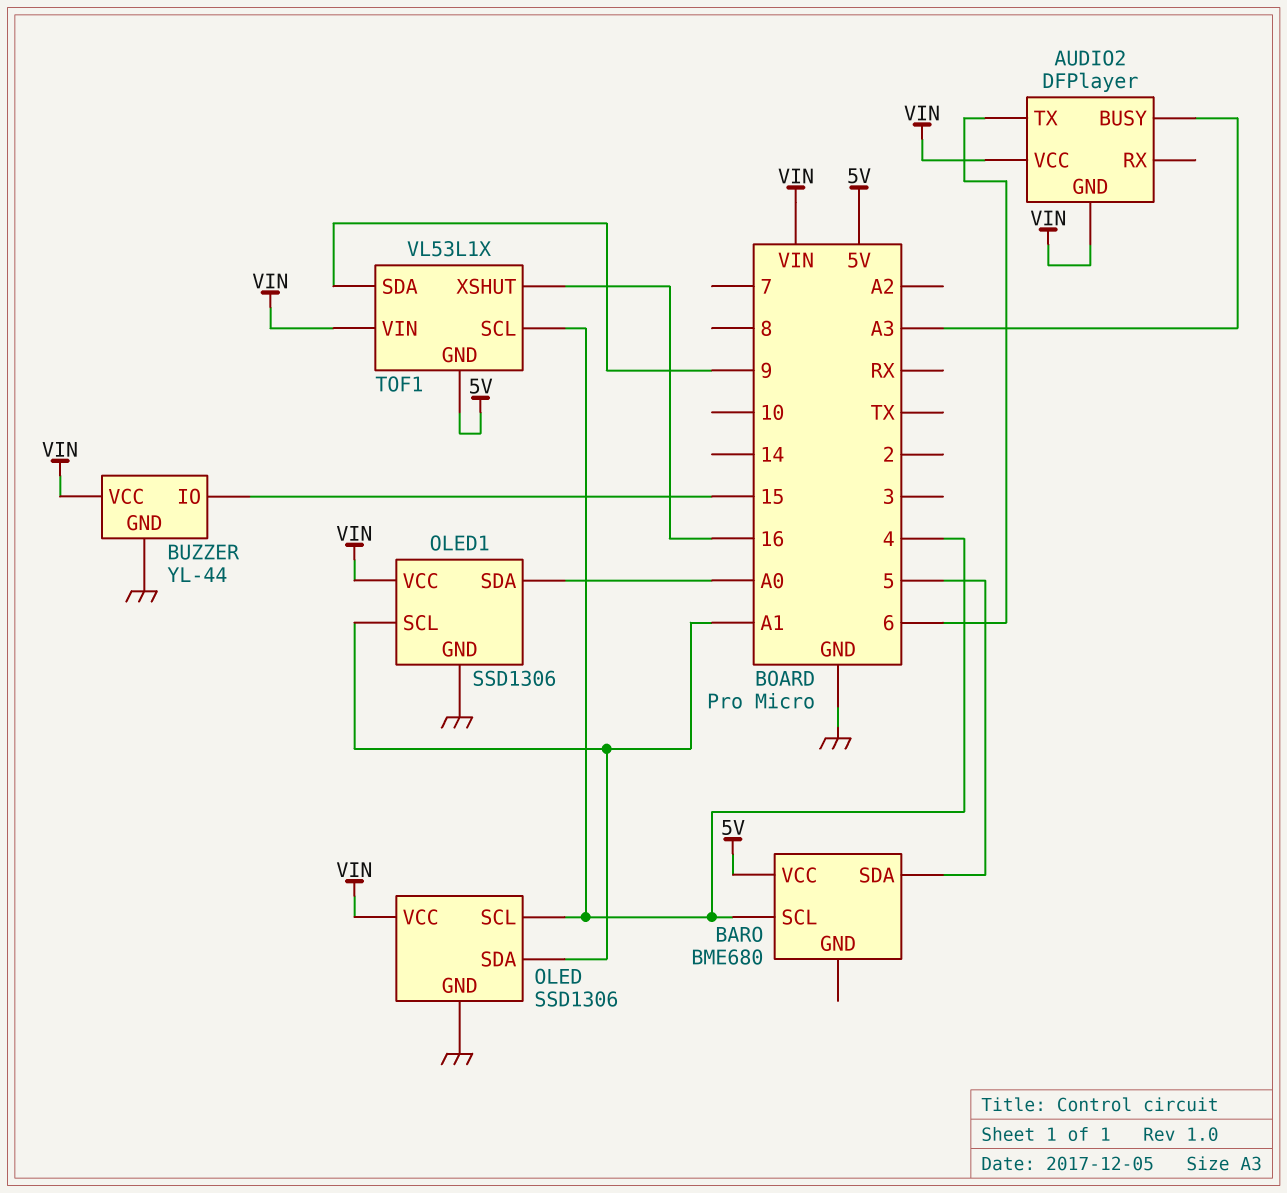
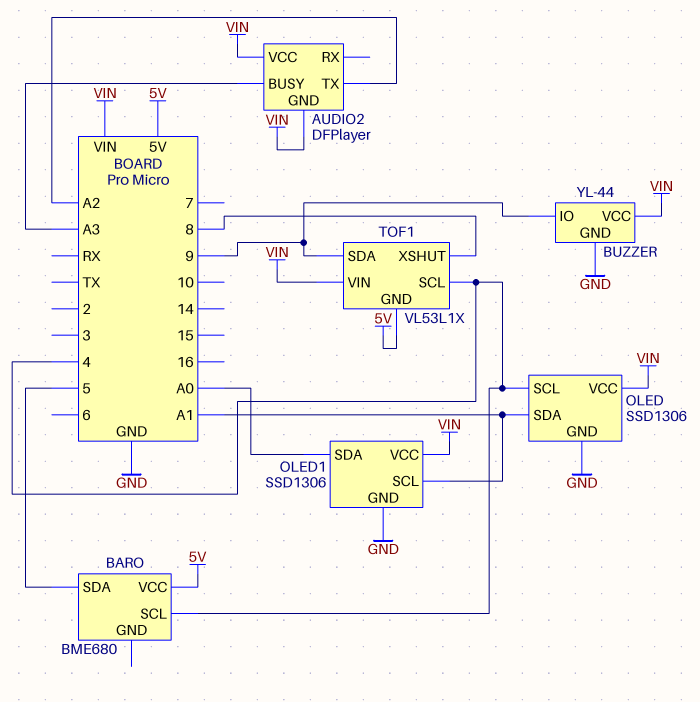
AUDIO2 pin TX: 6 -> A2
BUZZER pin IO: 15 -> 9
TOF1 pin XSHUT: 16 -> 8

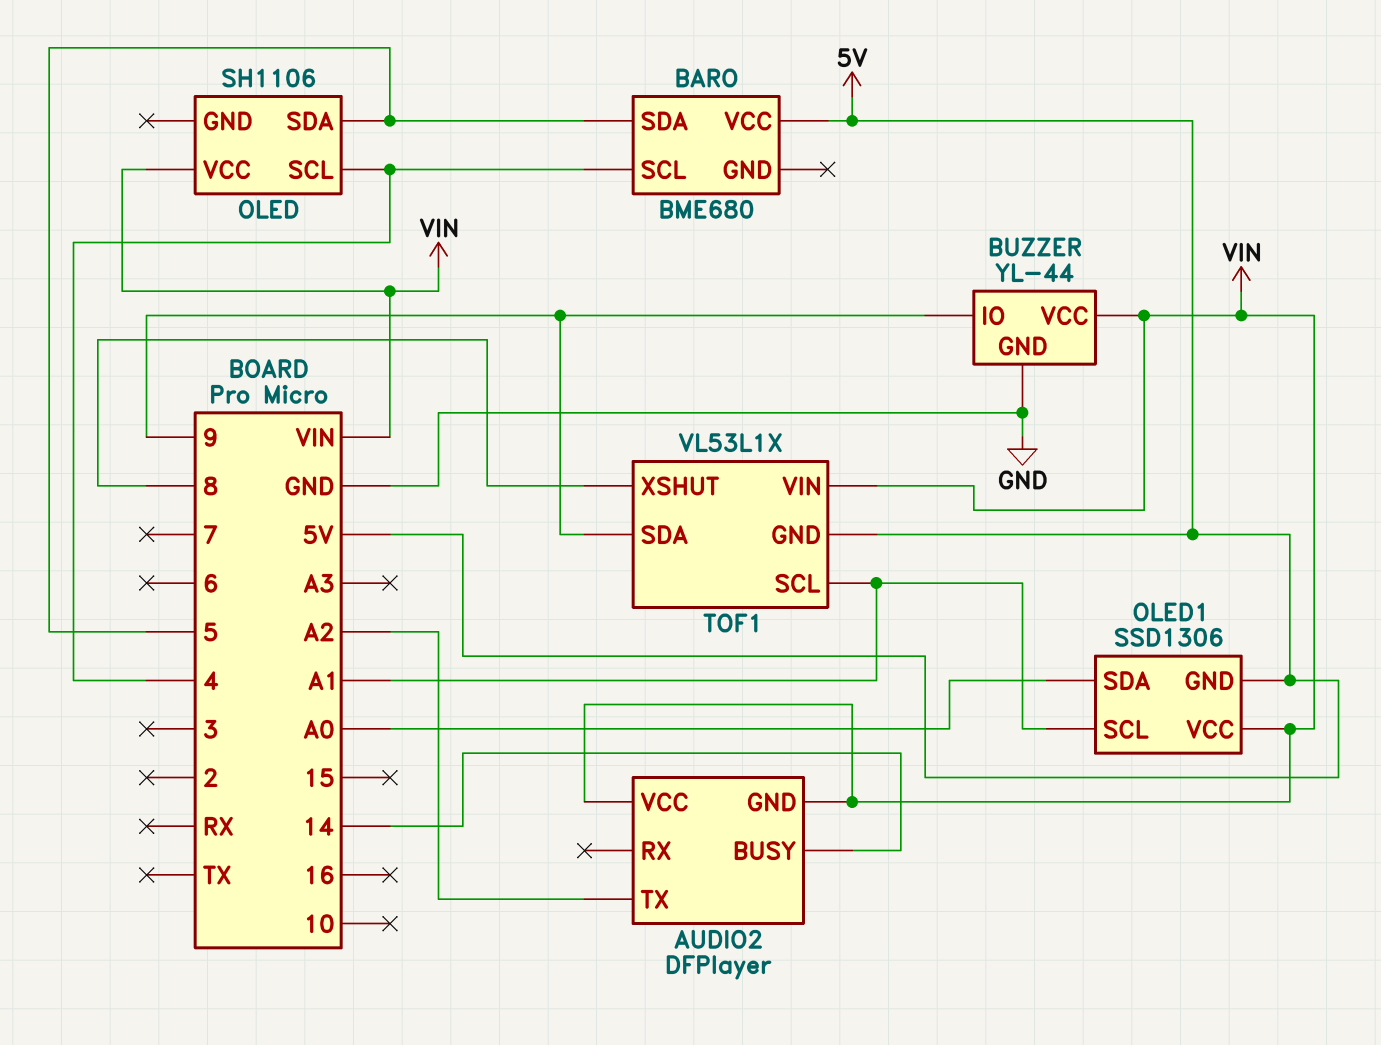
AUDIO2 pin BUSY: A3 -> 14
OLED: SSD1306 -> SH1106
OLED pin GND: GND -> none
OLED pin SDA: A1 -> 5
OLED1 pin GND: GND -> 5V
TOF1 pin SCL: 4 -> A1

